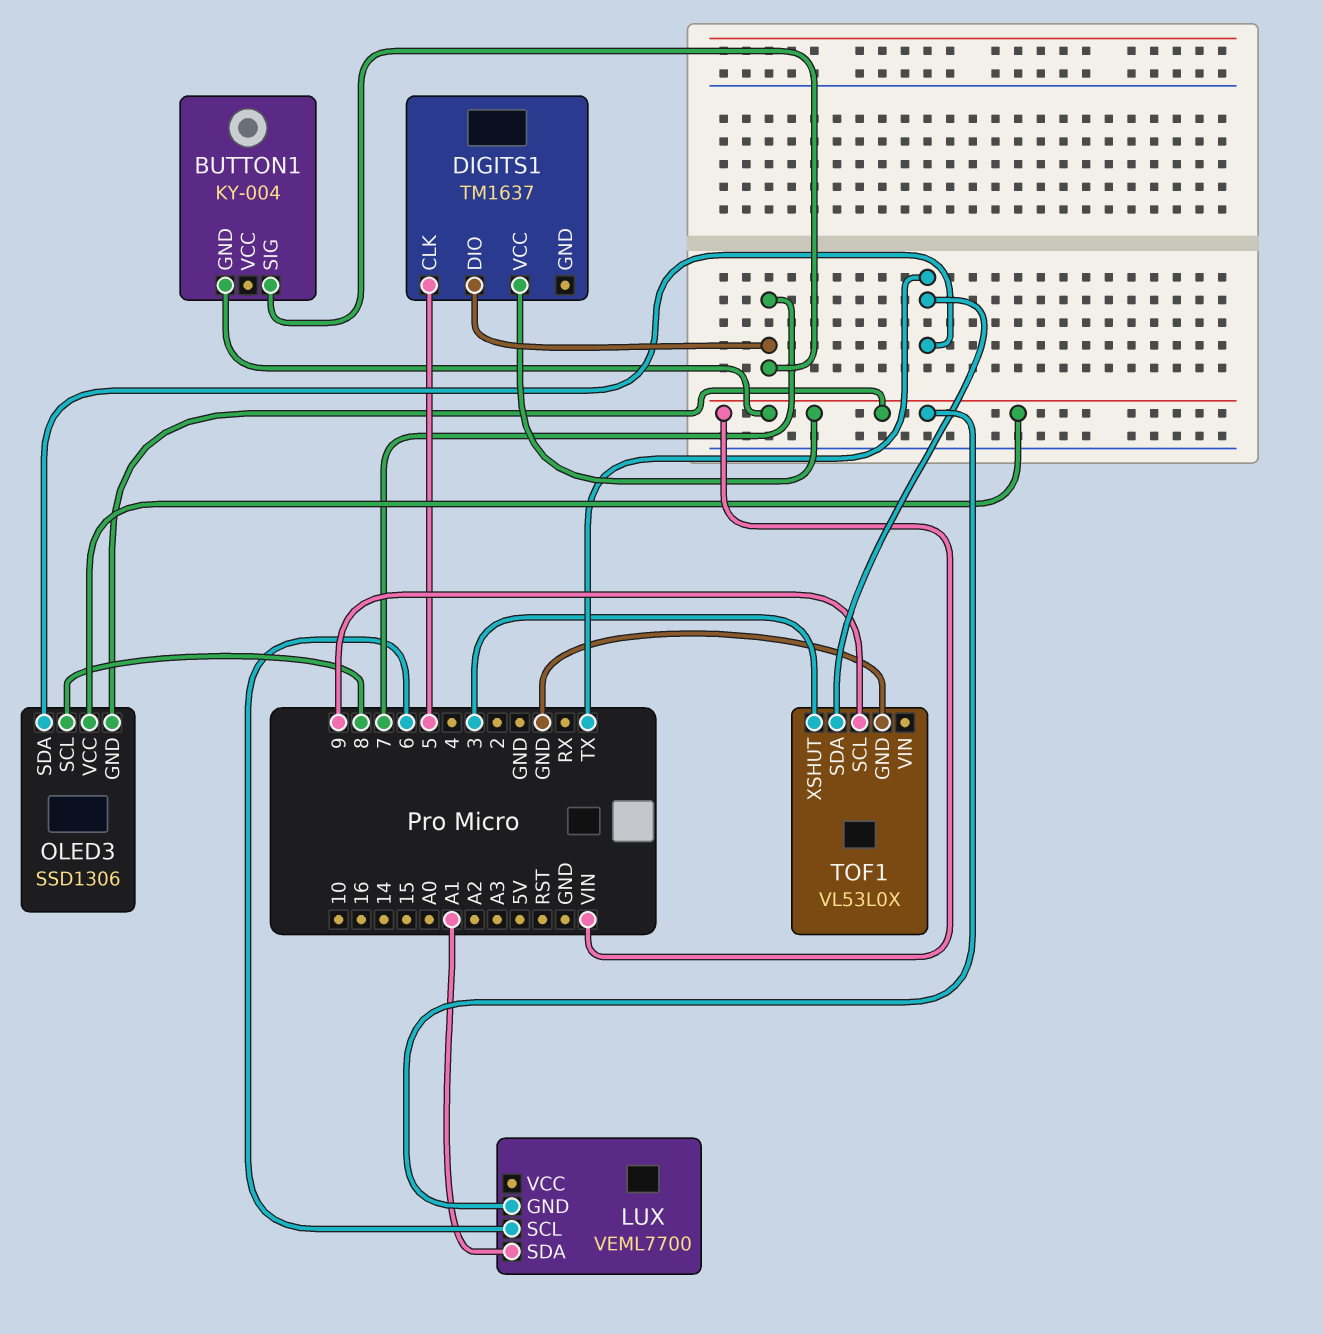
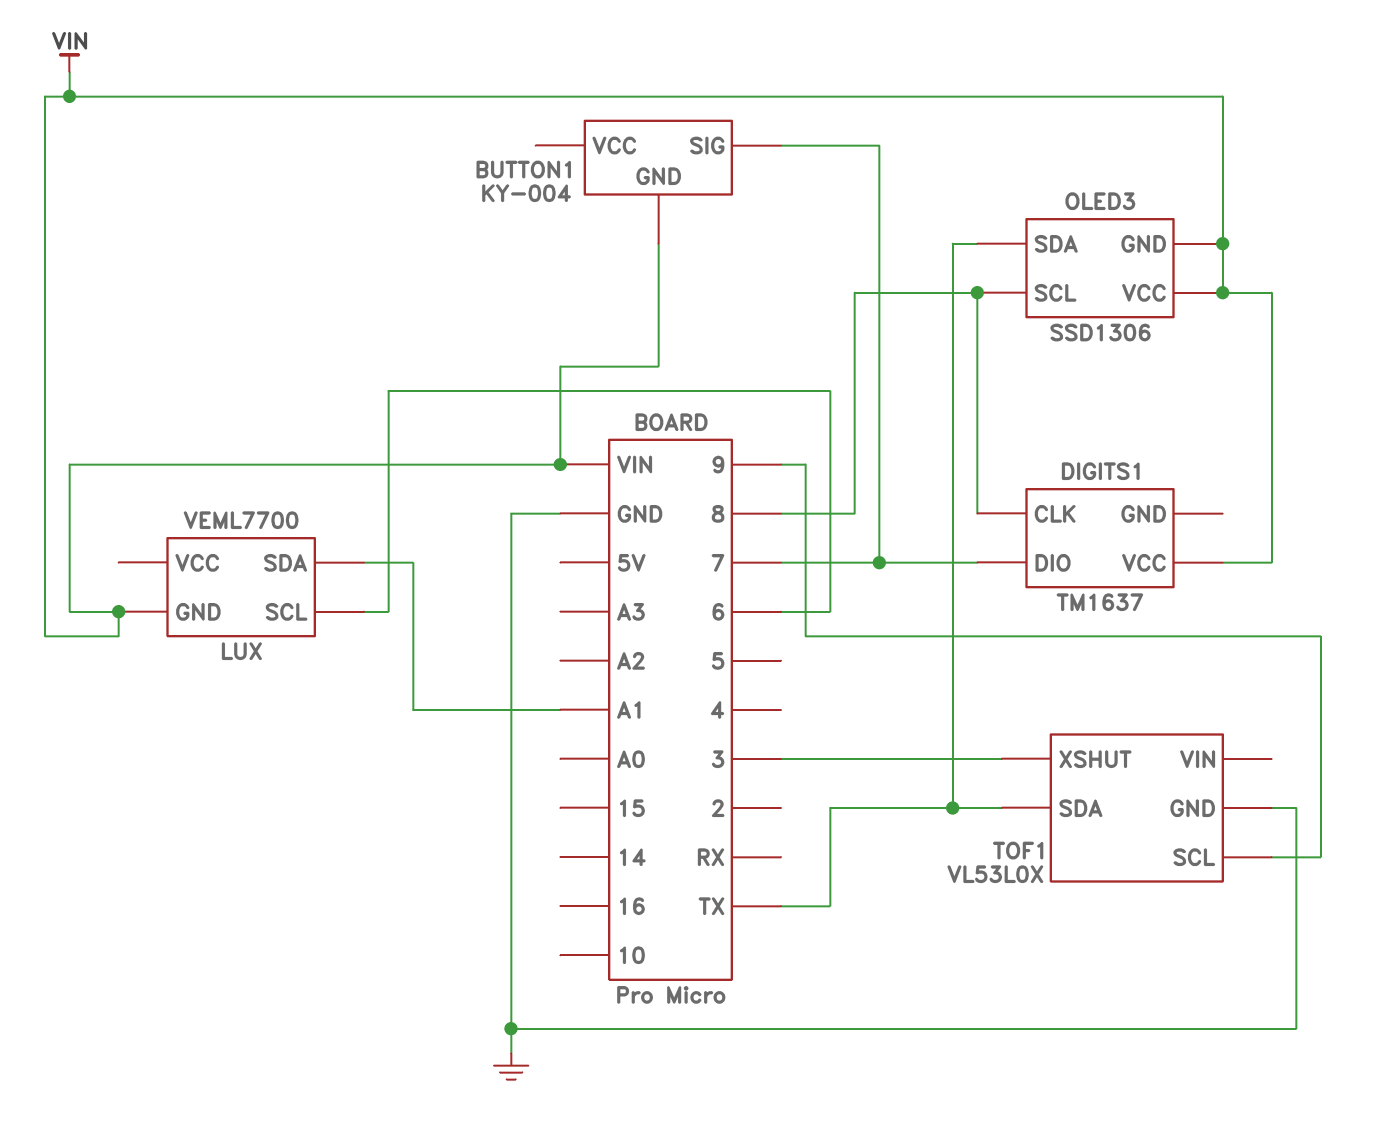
DIGITS1 pin CLK: 5 -> 8

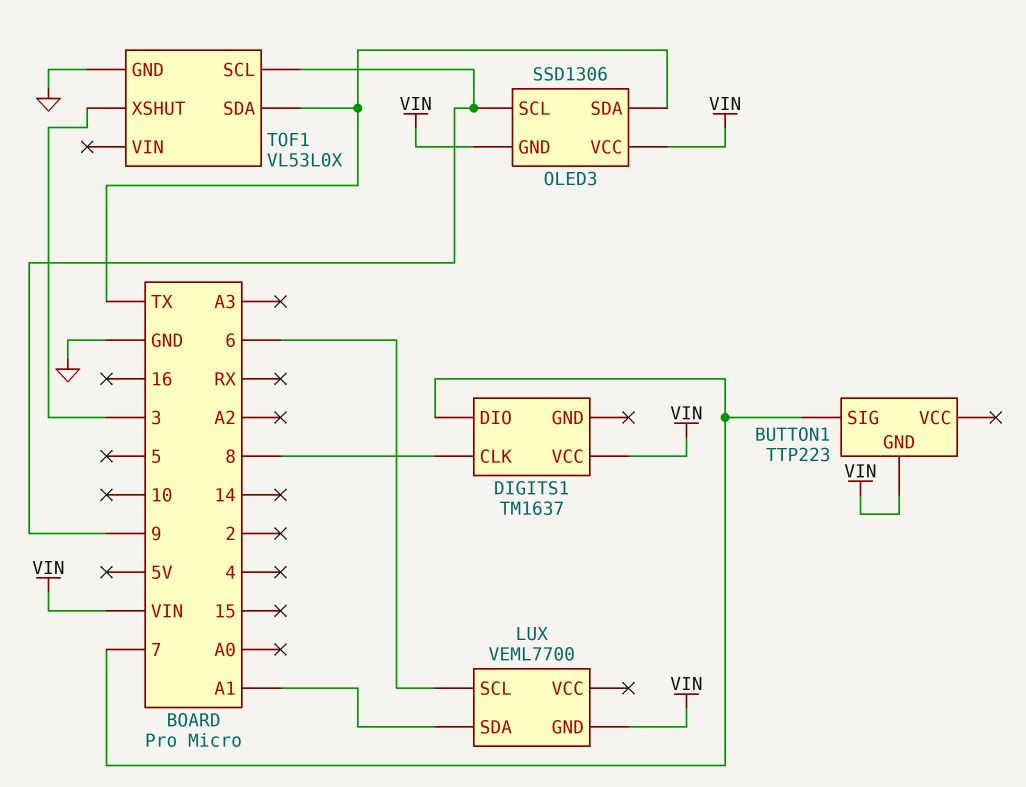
BUTTON1: KY-004 -> TTP223
OLED3 pin SCL: 8 -> 9

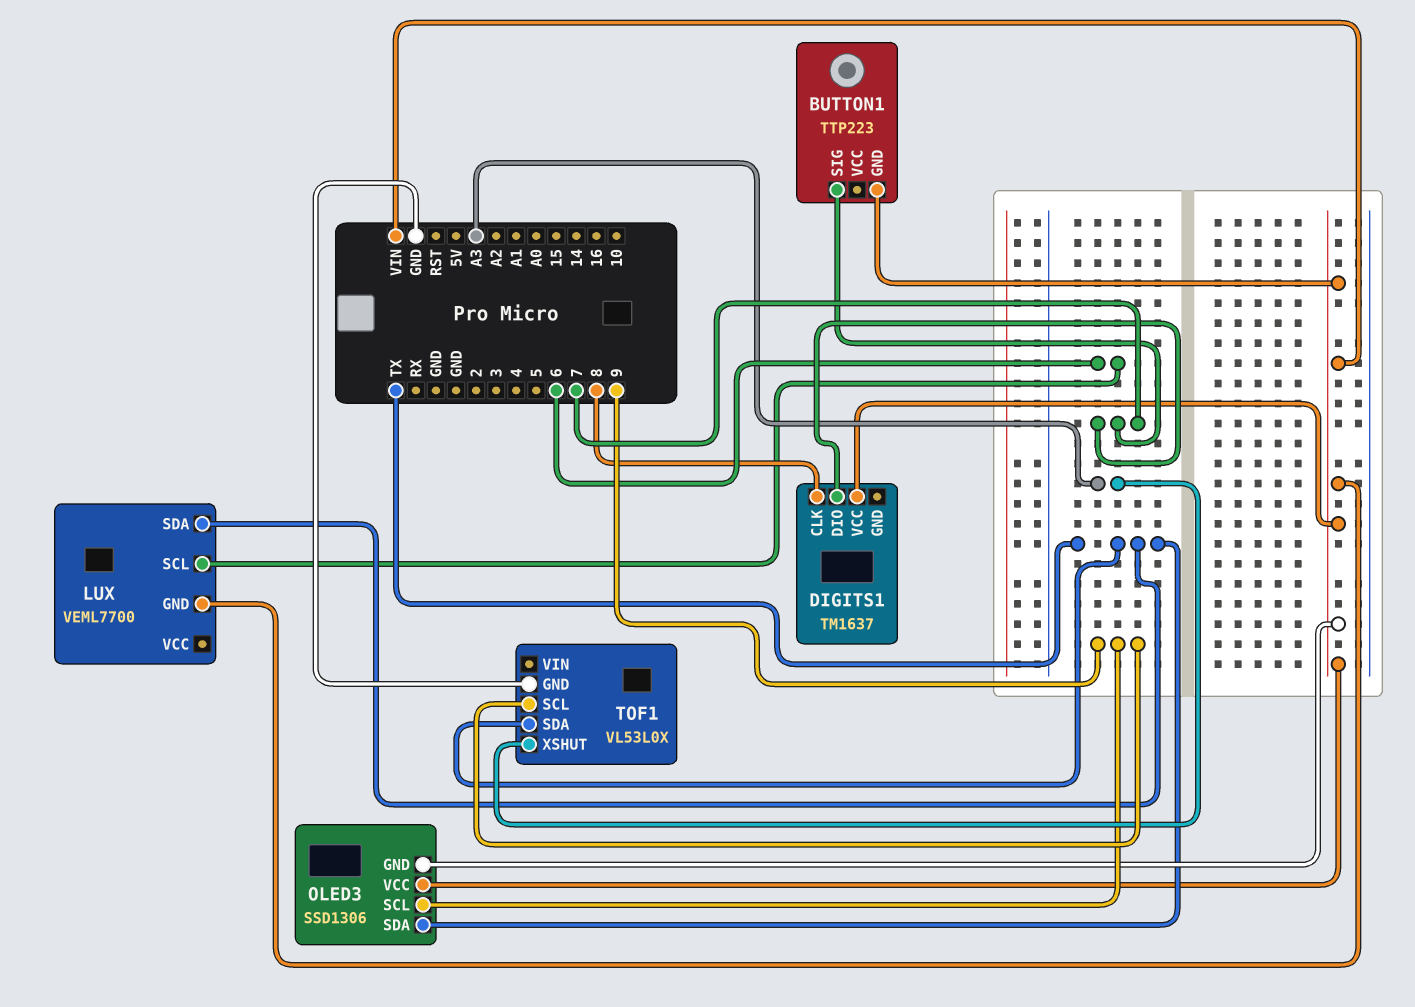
LUX pin SDA: A1 -> TX
TOF1 pin XSHUT: 3 -> A3

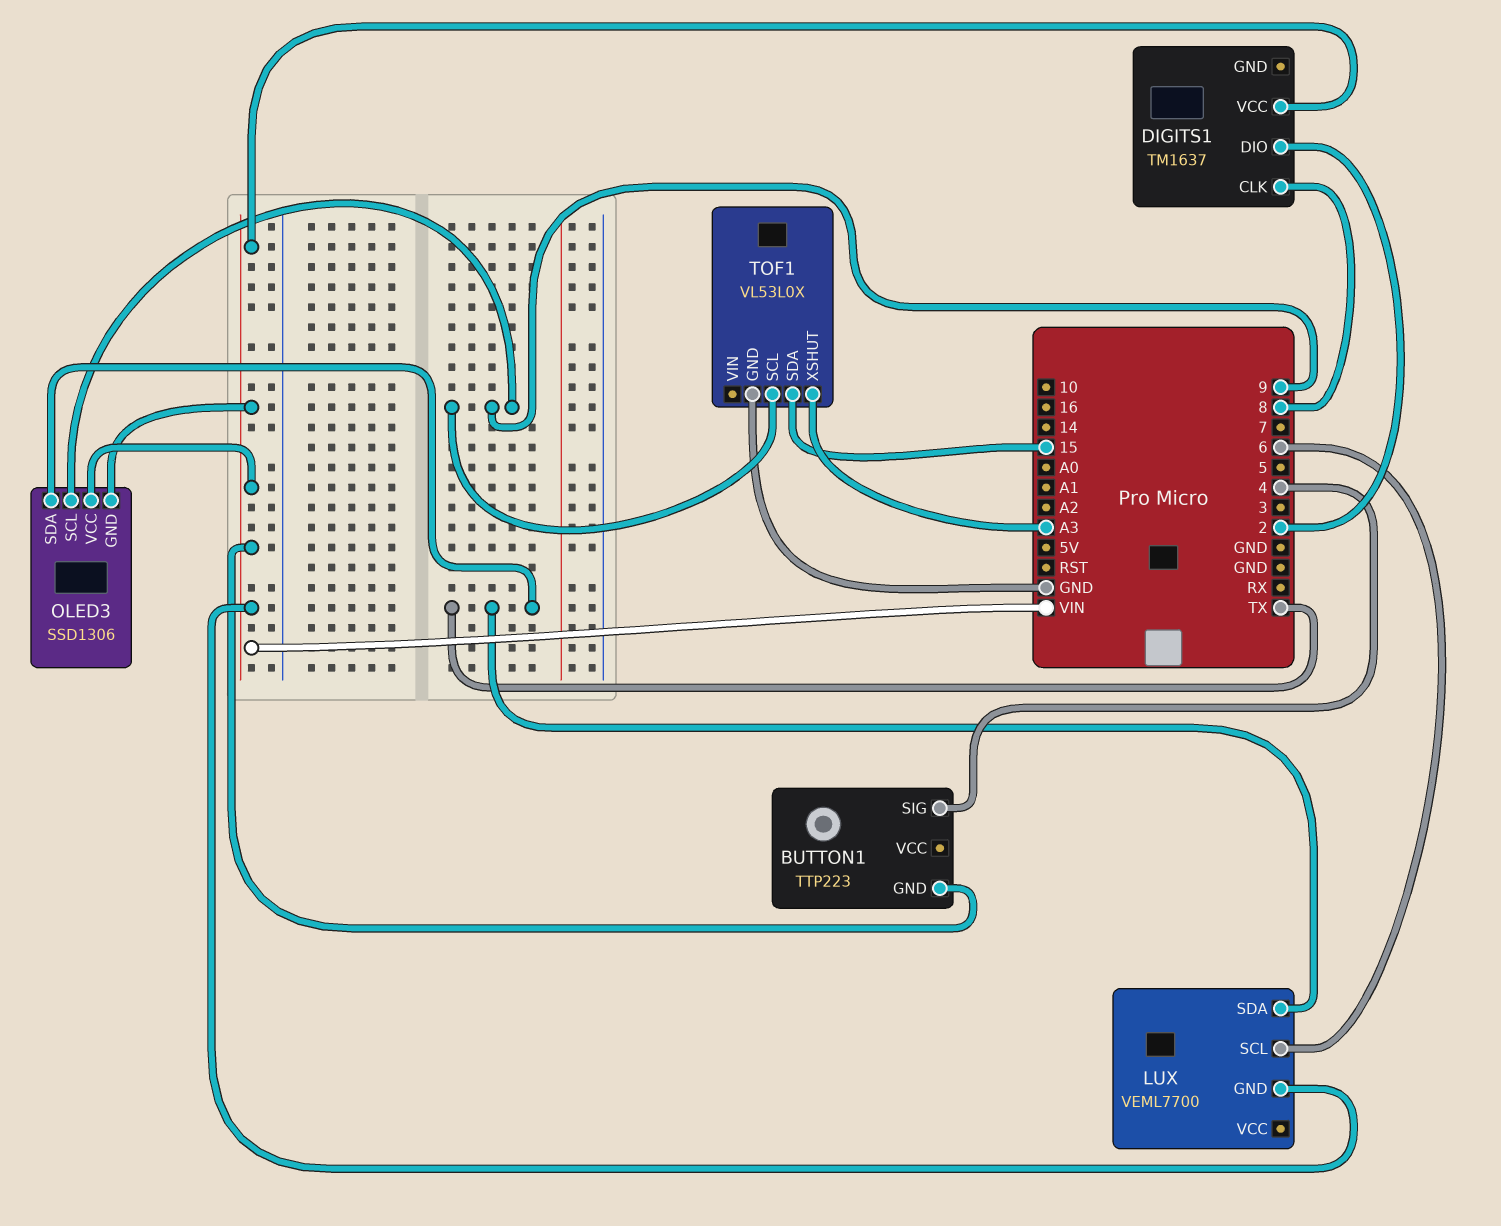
BUTTON1 pin SIG: 7 -> 4
DIGITS1 pin DIO: 7 -> 2
TOF1 pin SDA: TX -> 15

